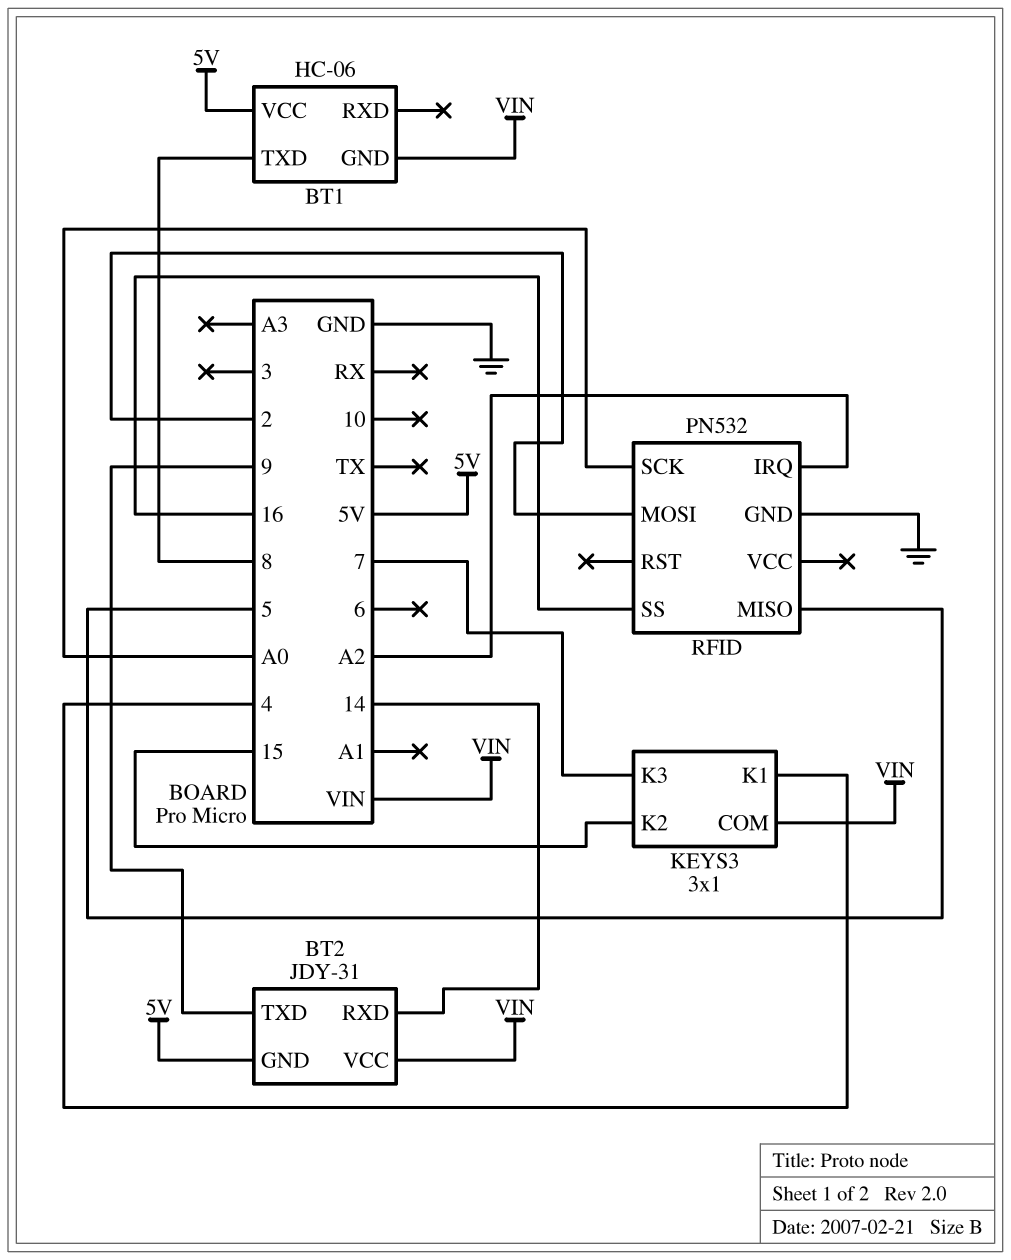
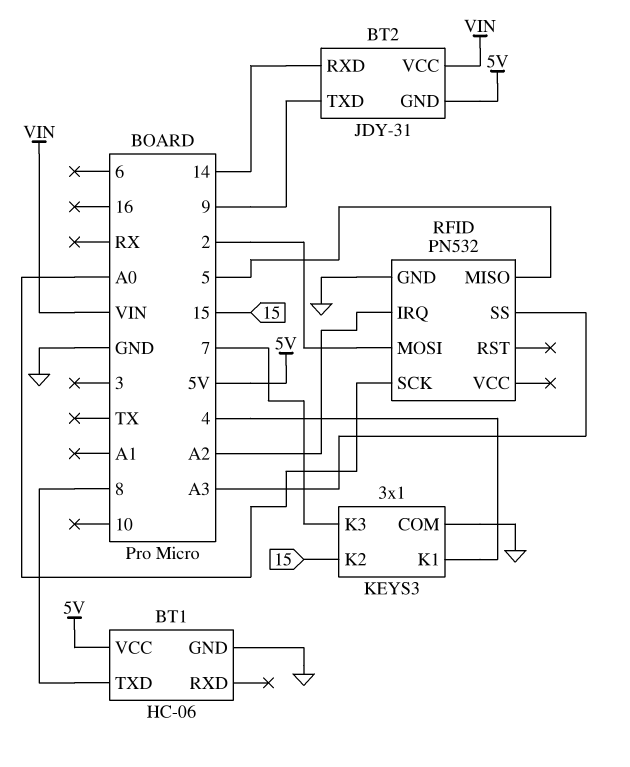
BT1 pin GND: VIN -> GND
KEYS3 pin COM: VIN -> GND
RFID pin SS: 16 -> A3

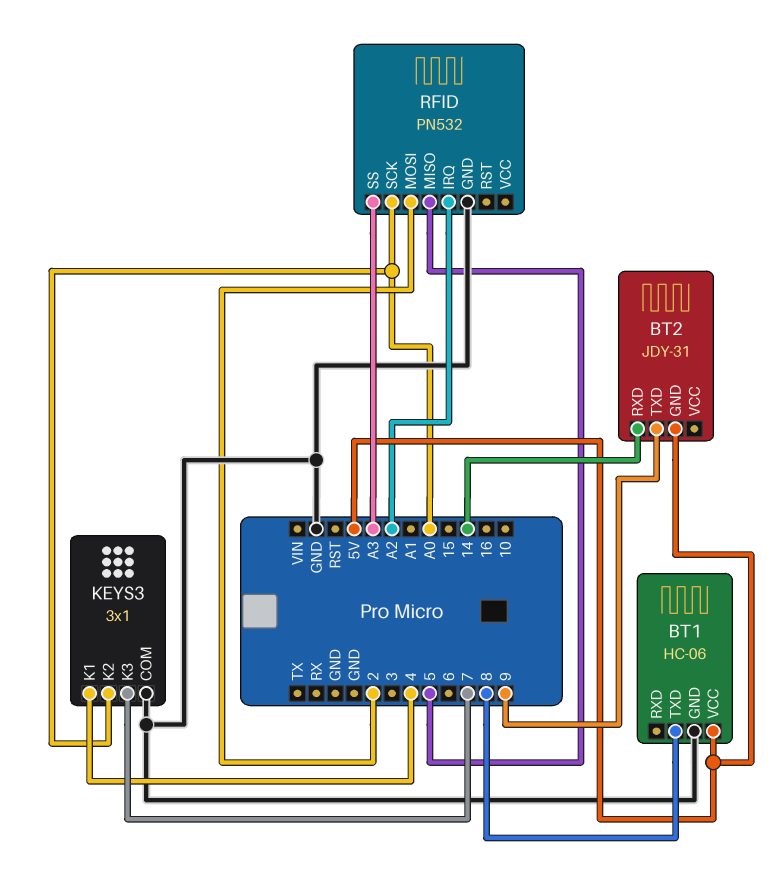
BT2 pin VCC: VIN -> none
KEYS3 pin K2: 15 -> A0

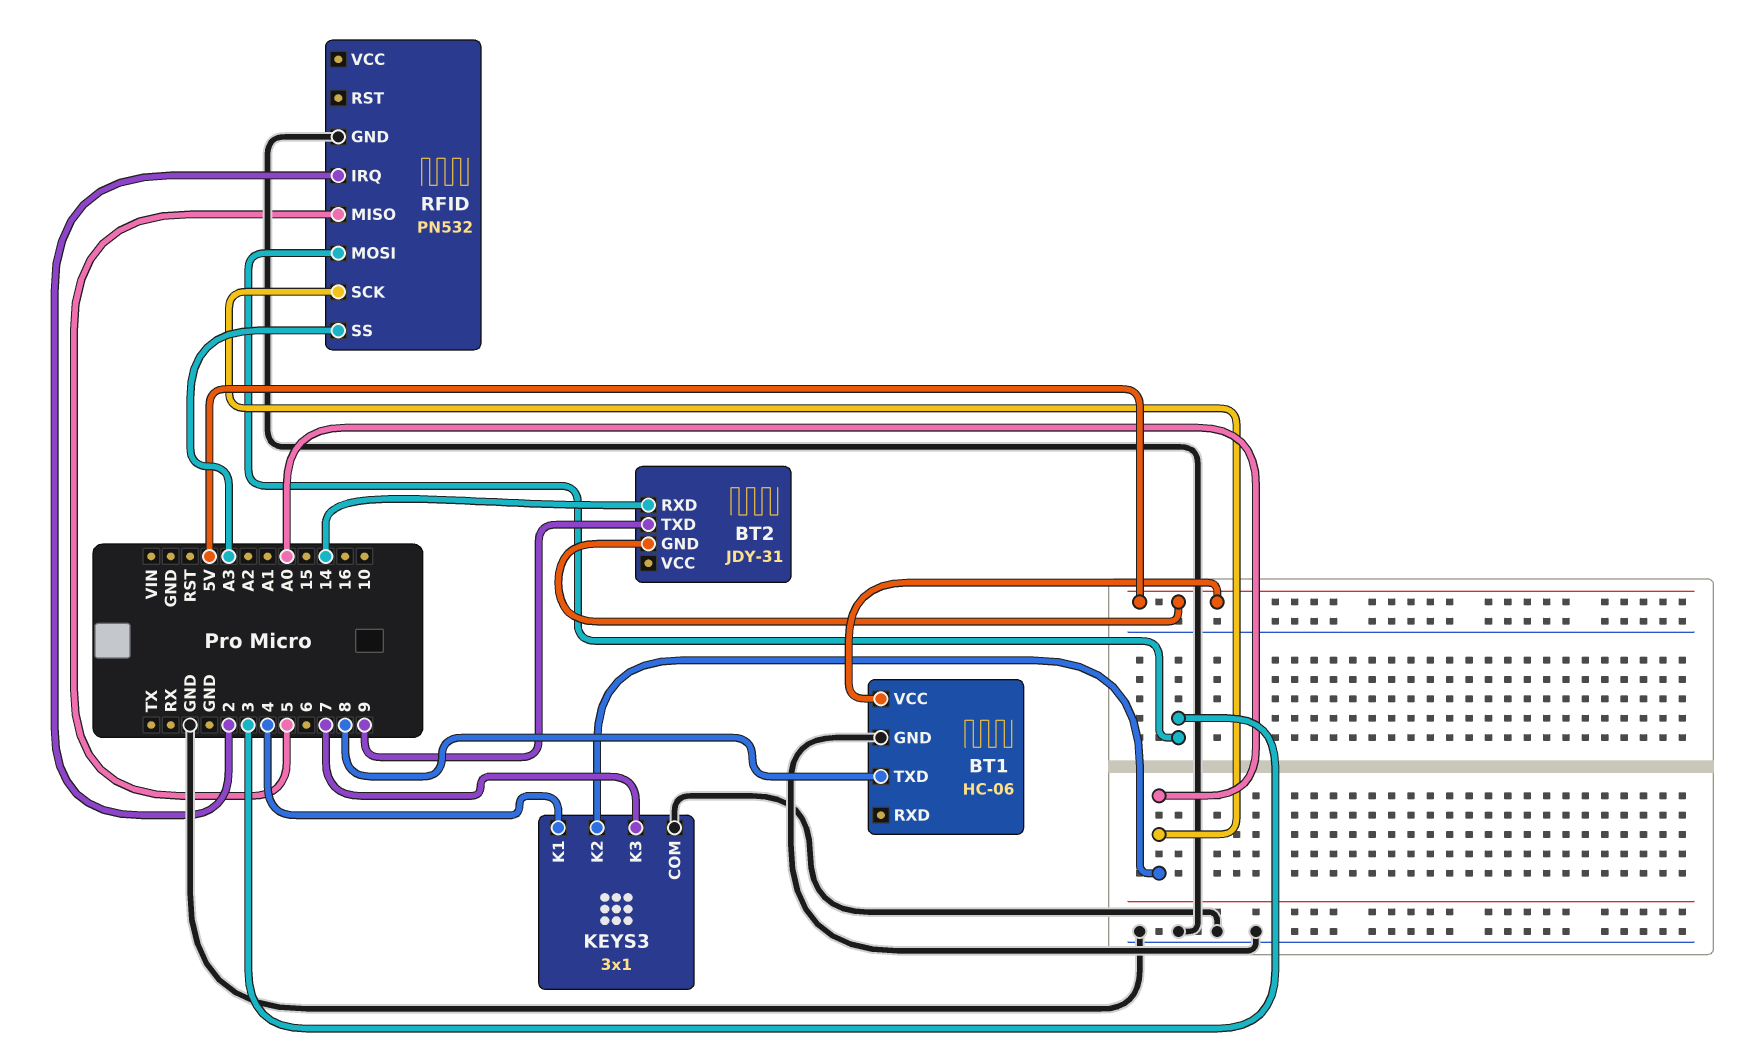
RFID pin IRQ: A2 -> 2
RFID pin MOSI: 2 -> 3

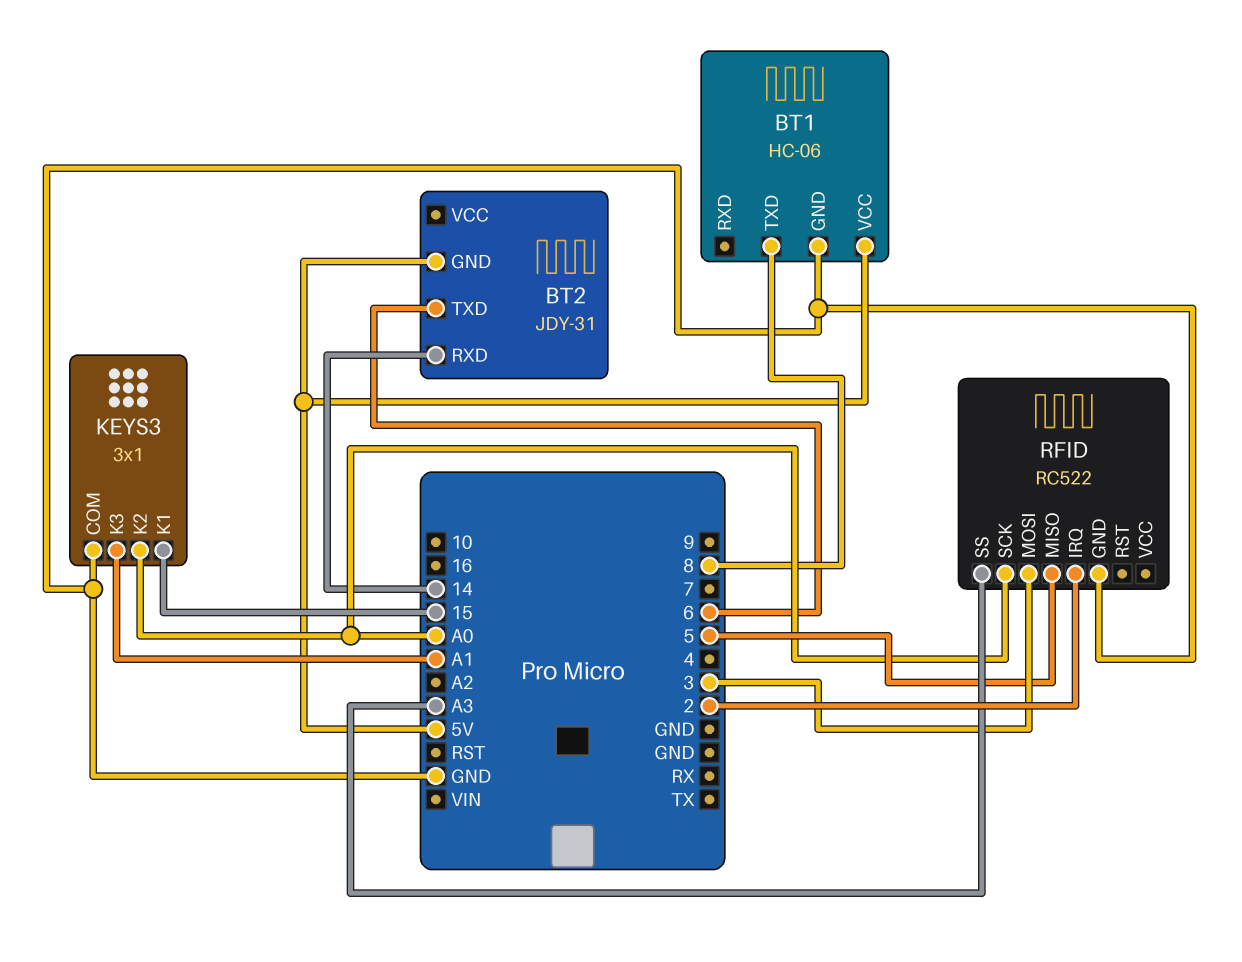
BT2 pin TXD: 9 -> 6
KEYS3 pin K1: 4 -> 15
KEYS3 pin K3: 7 -> A1
RFID: PN532 -> RC522

